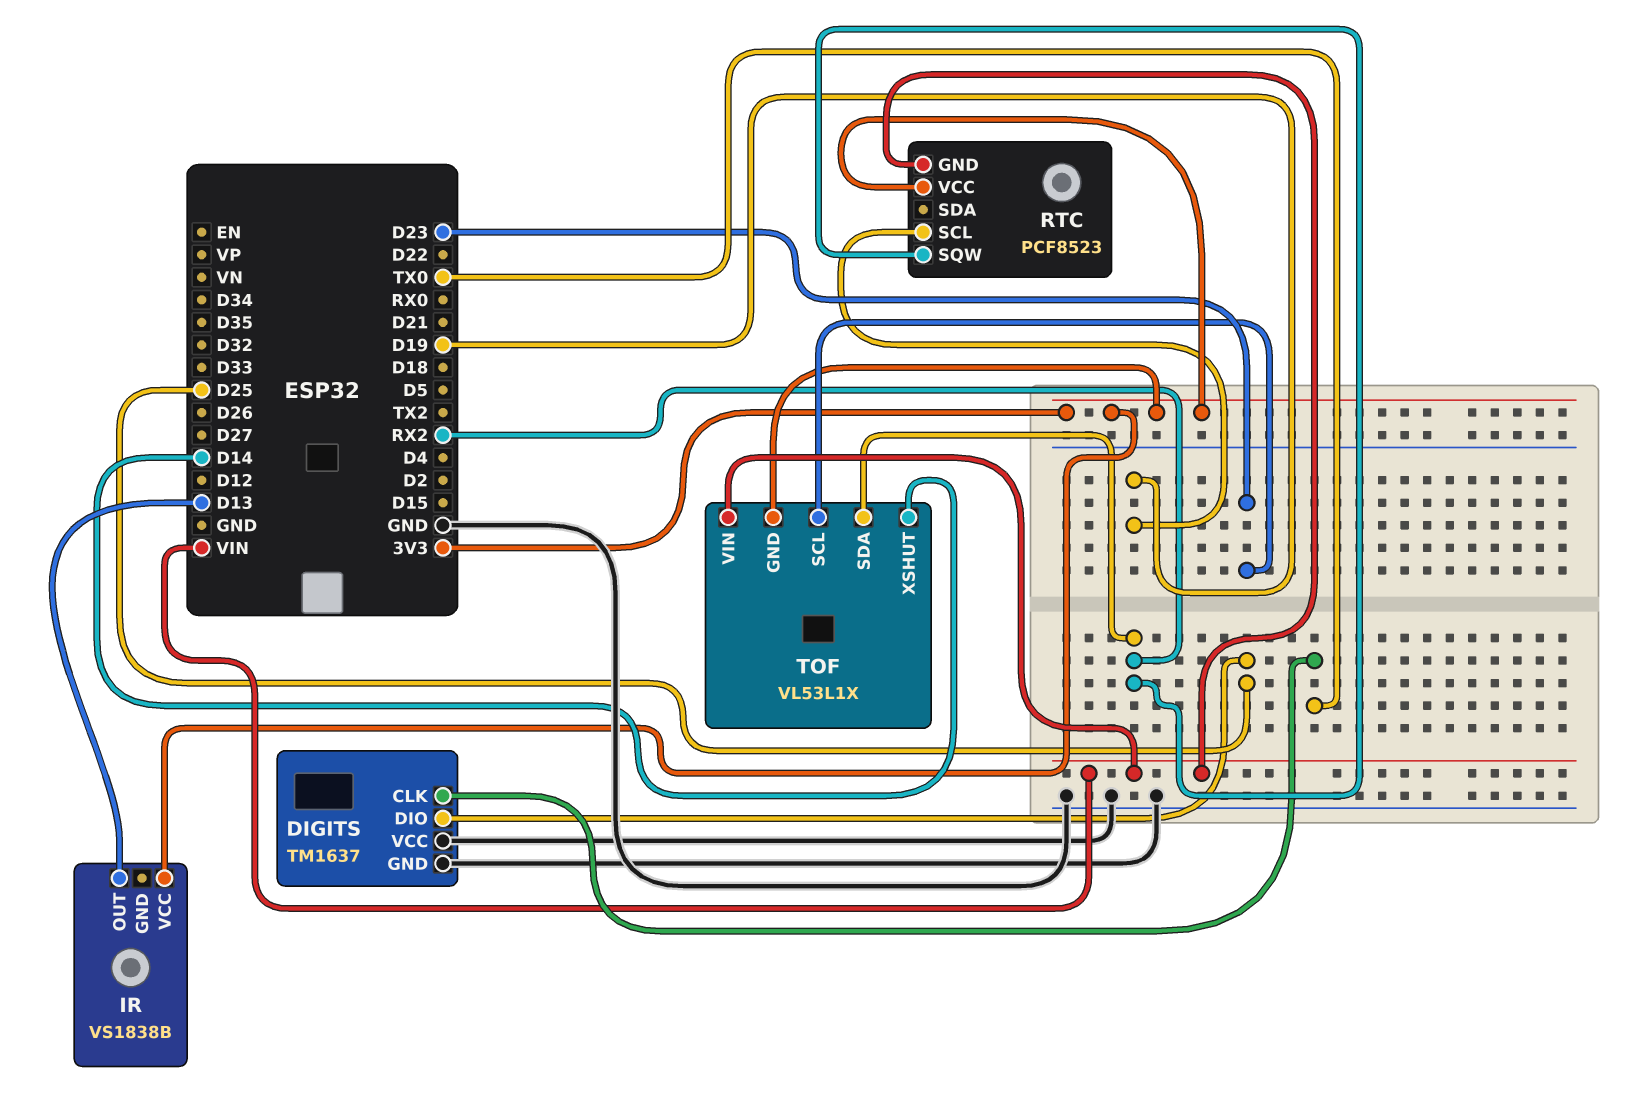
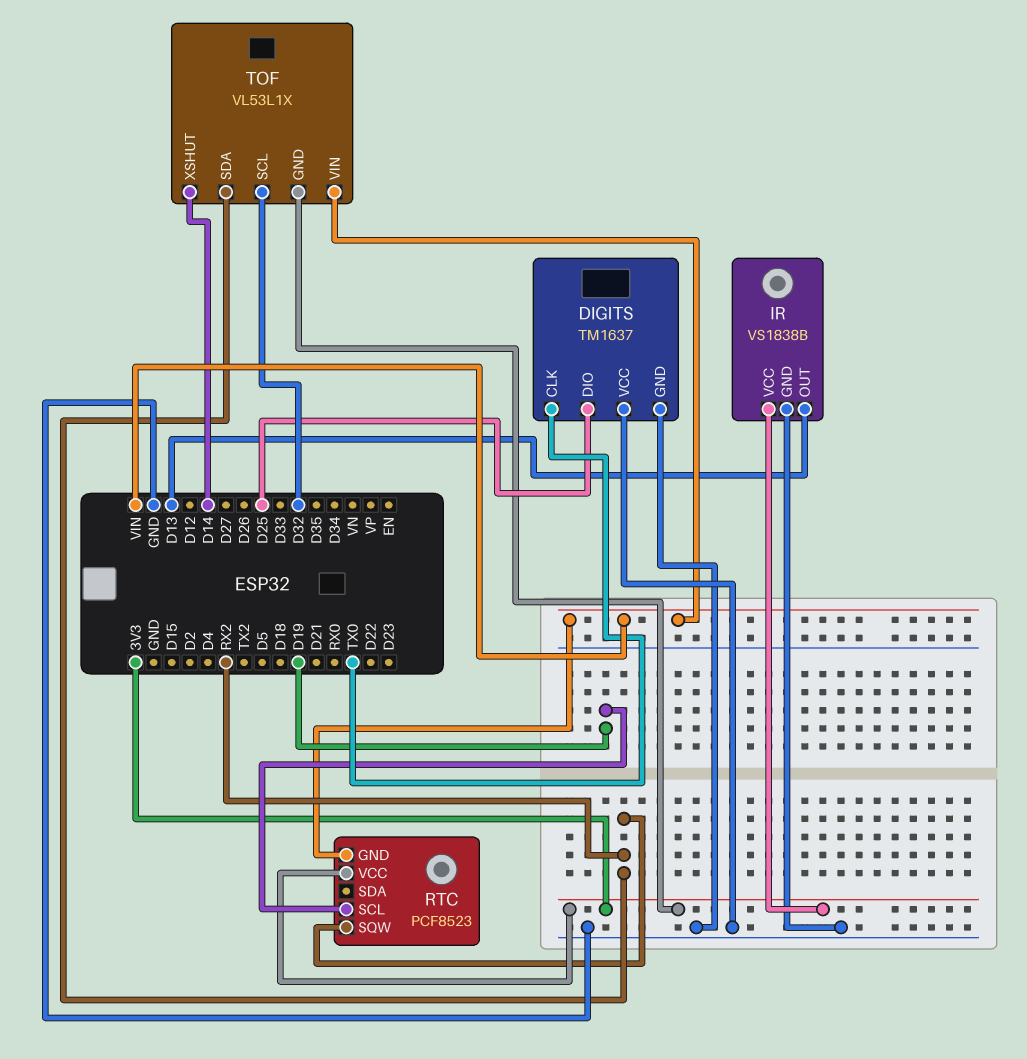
IR pin GND: none -> GND
TOF pin SCL: D23 -> D32

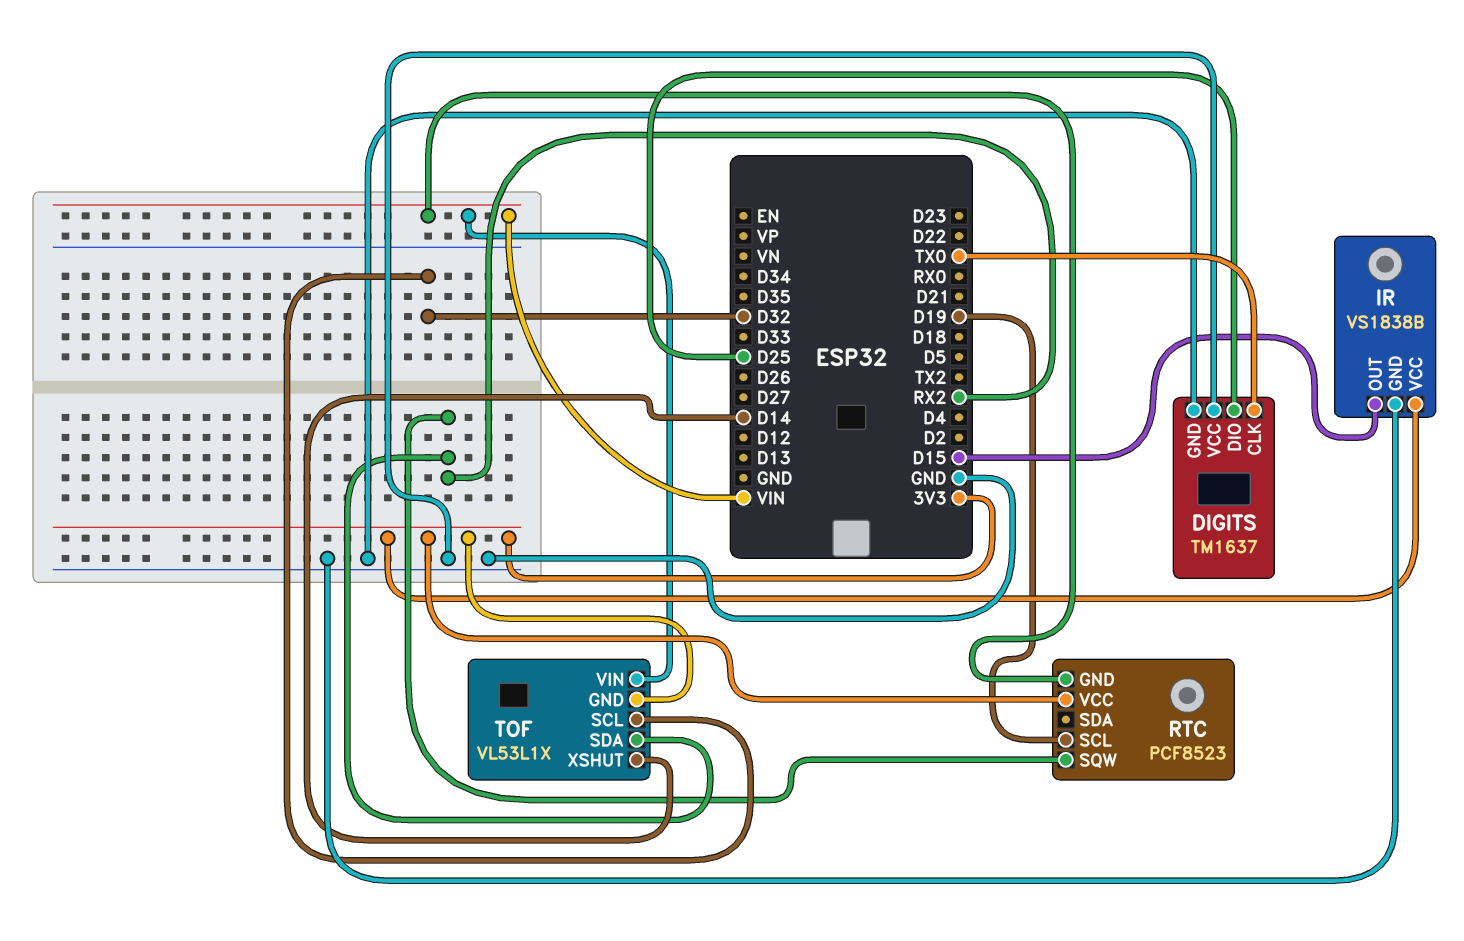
IR pin OUT: D13 -> D15

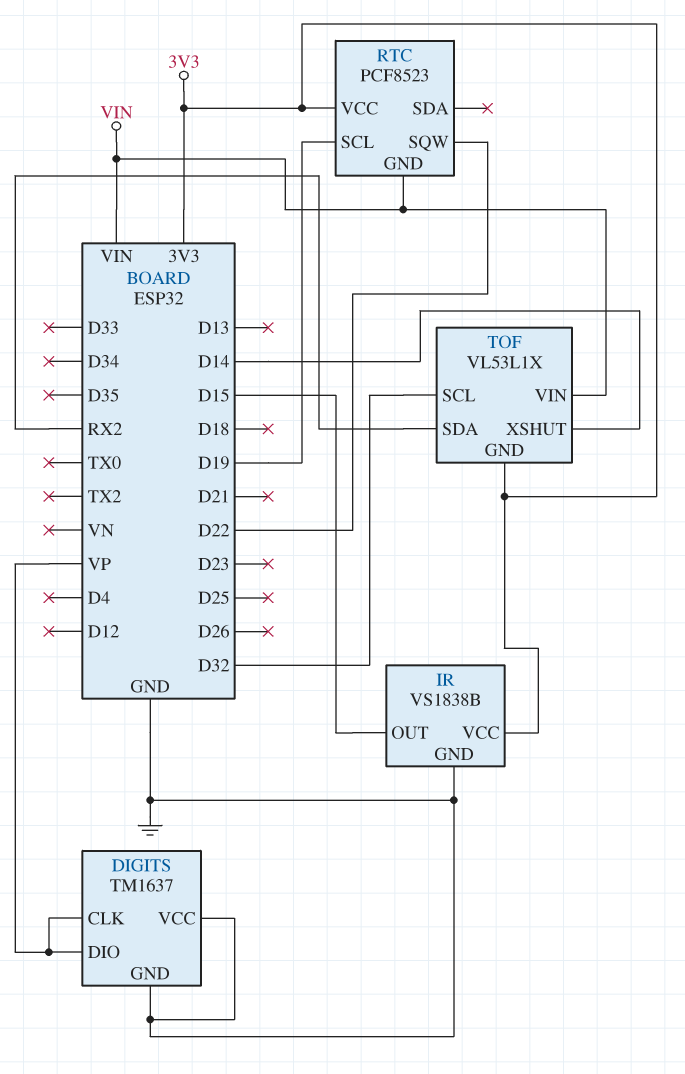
DIGITS pin CLK: TX0 -> VP
DIGITS pin DIO: D25 -> VP
RTC pin SQW: RX2 -> D22

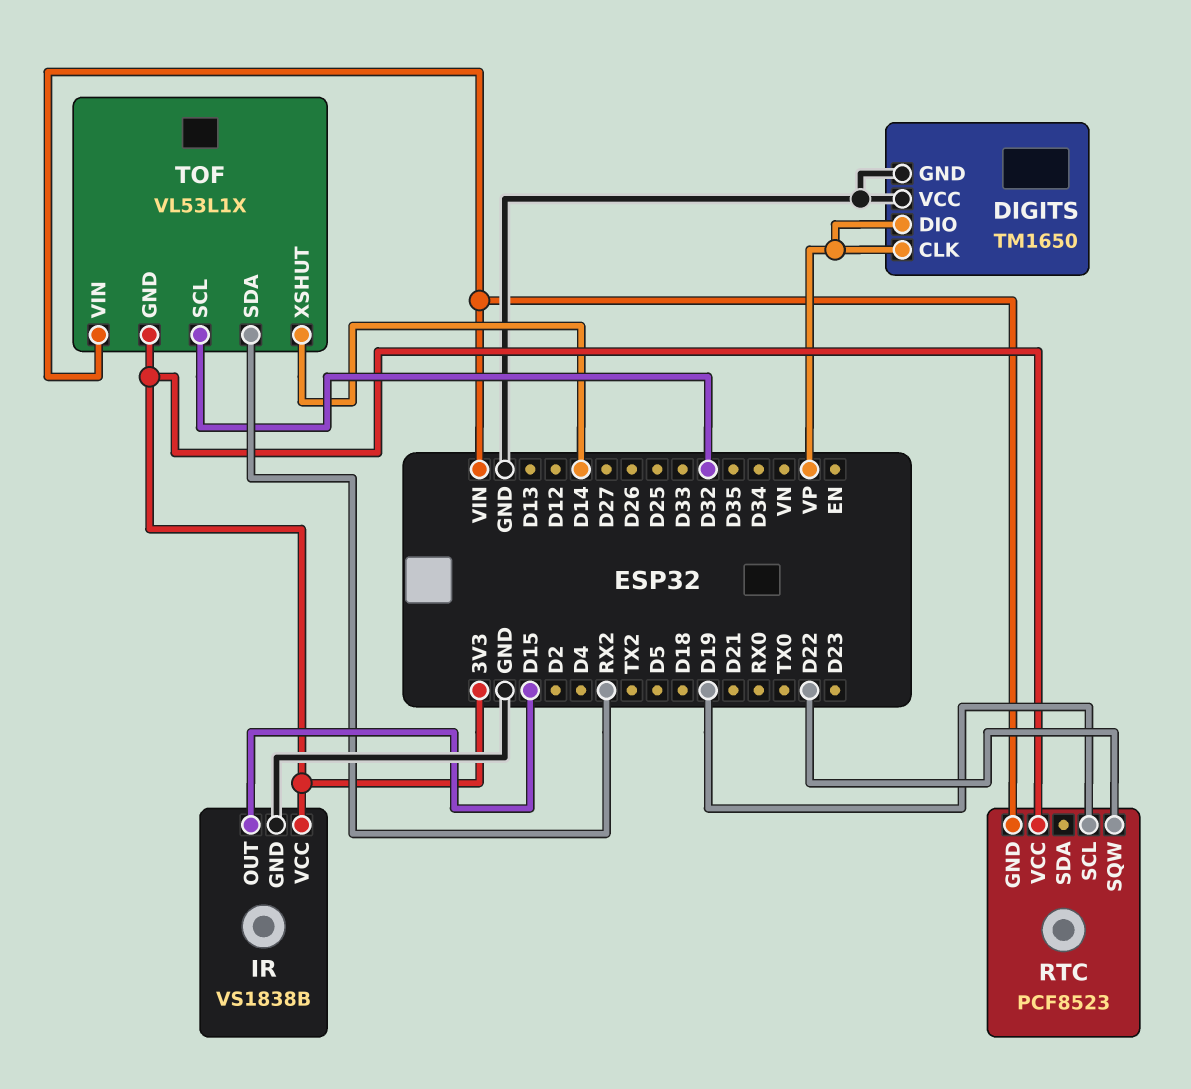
DIGITS: TM1637 -> TM1650

